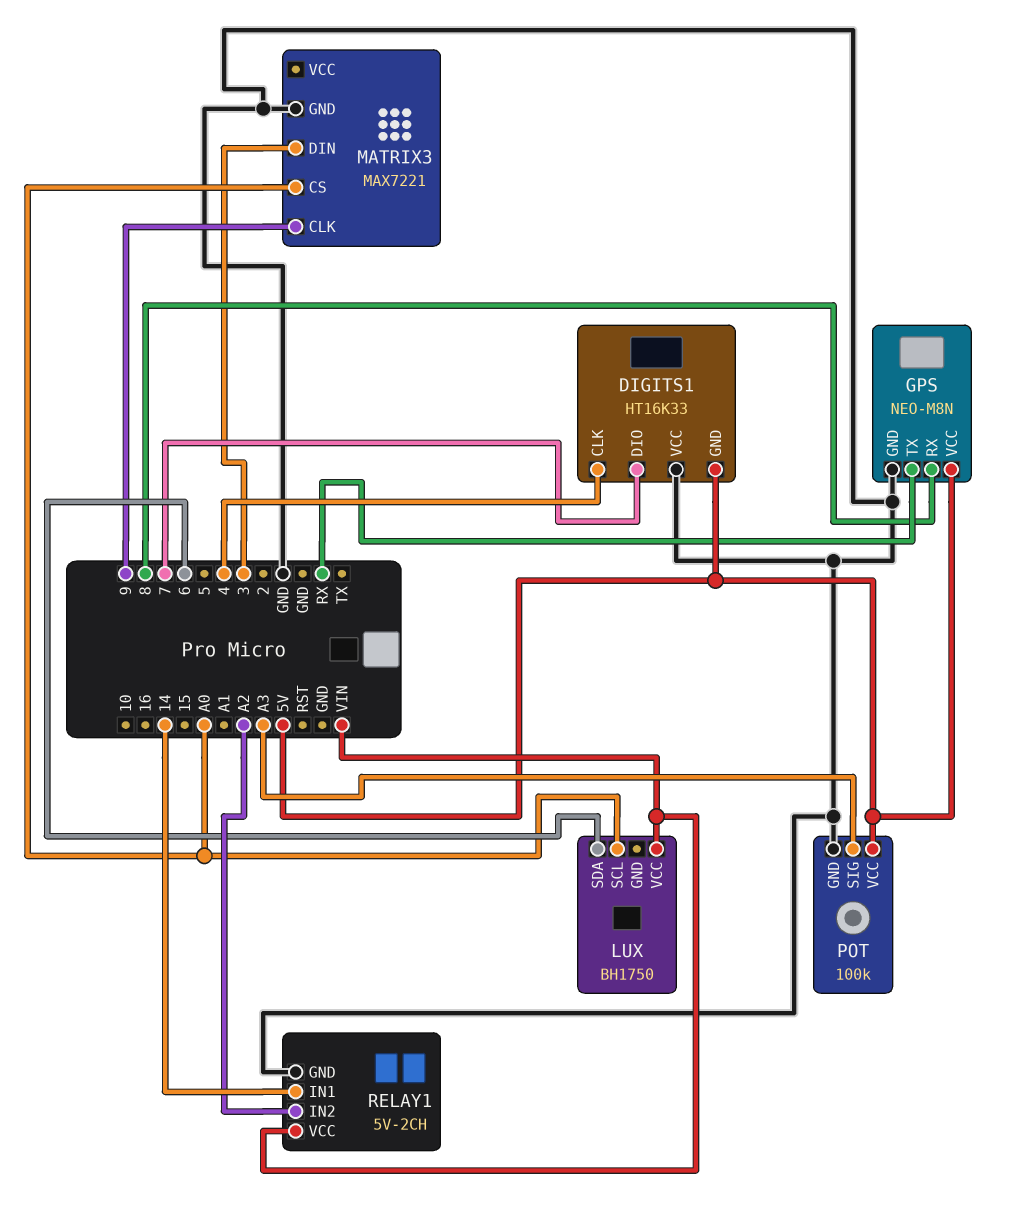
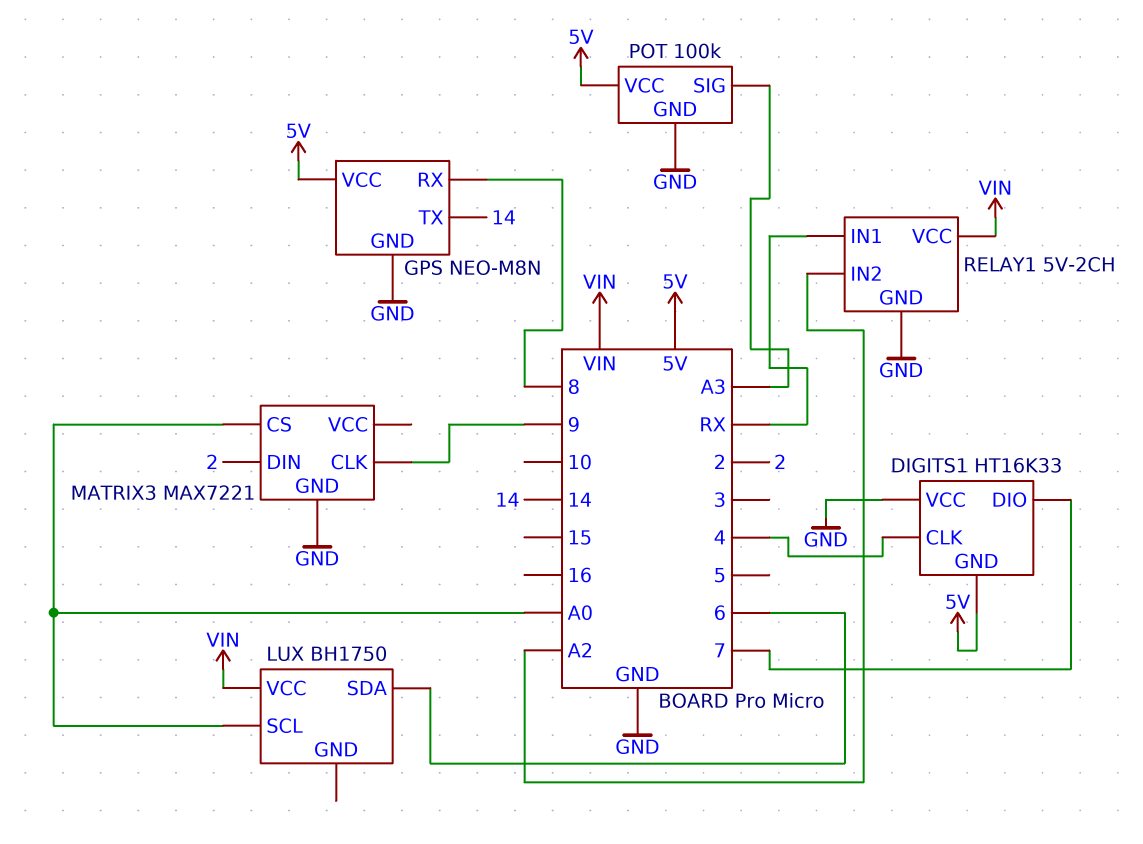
GPS pin TX: RX -> 14
MATRIX3 pin DIN: 3 -> 2
RELAY1 pin IN1: 14 -> RX

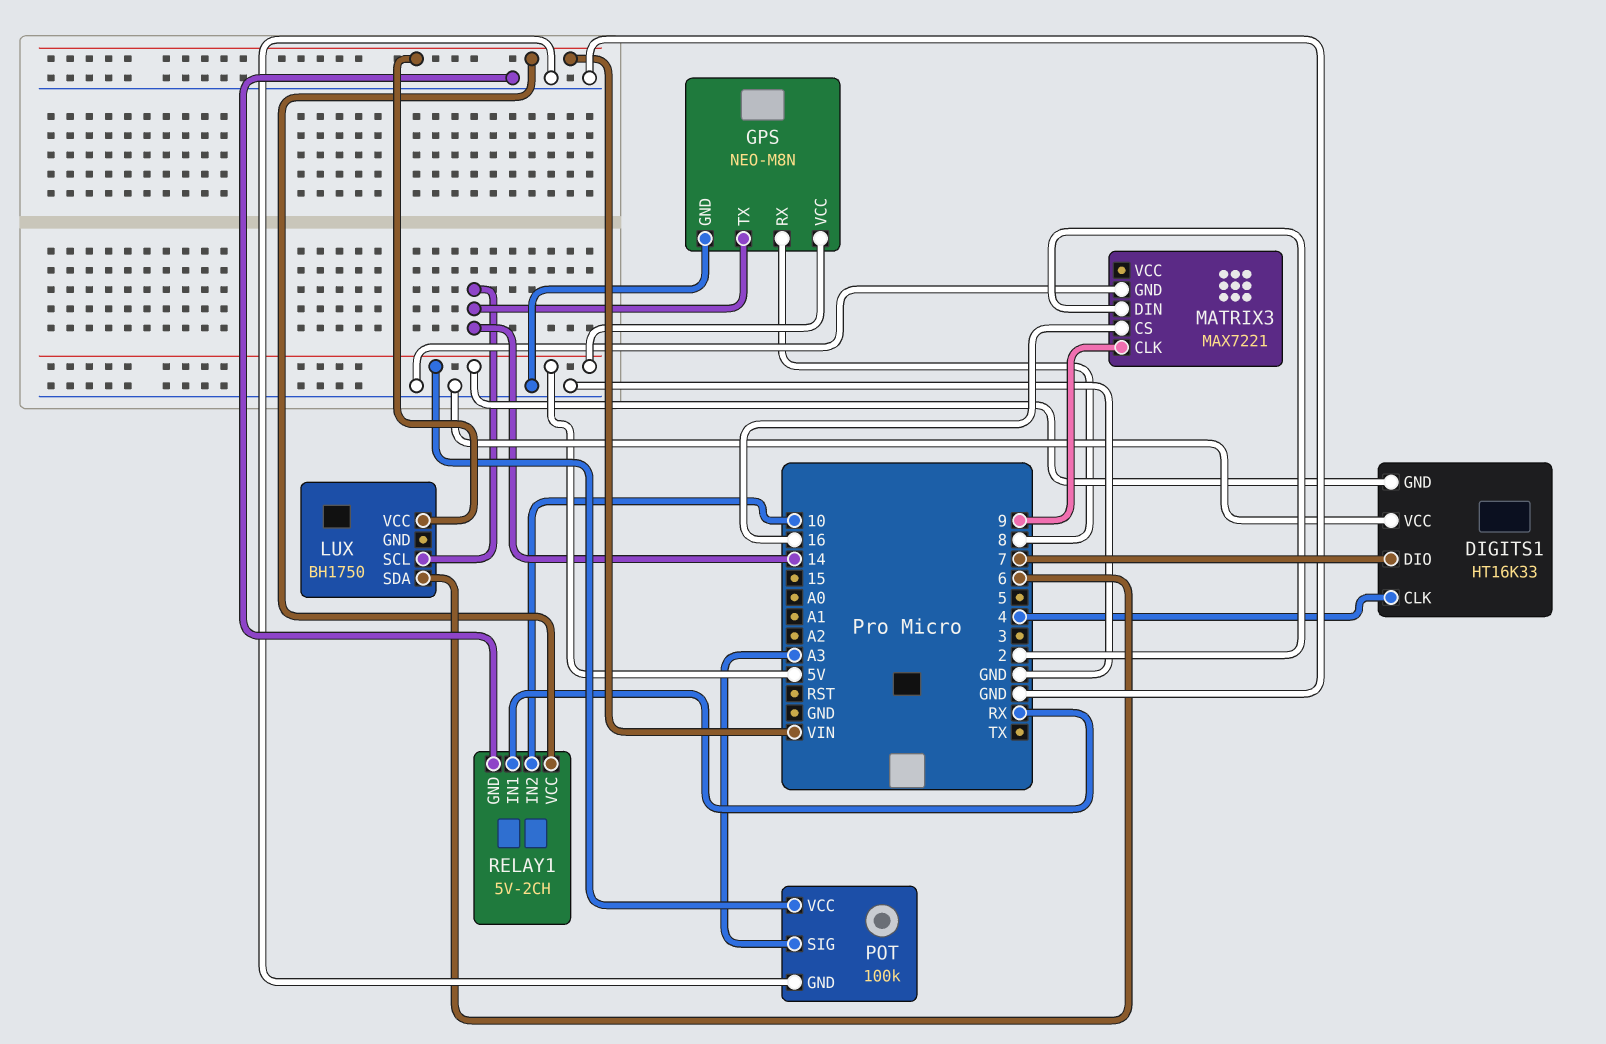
LUX pin SCL: A0 -> 14
MATRIX3 pin CS: A0 -> 16
RELAY1 pin IN2: A2 -> 10

